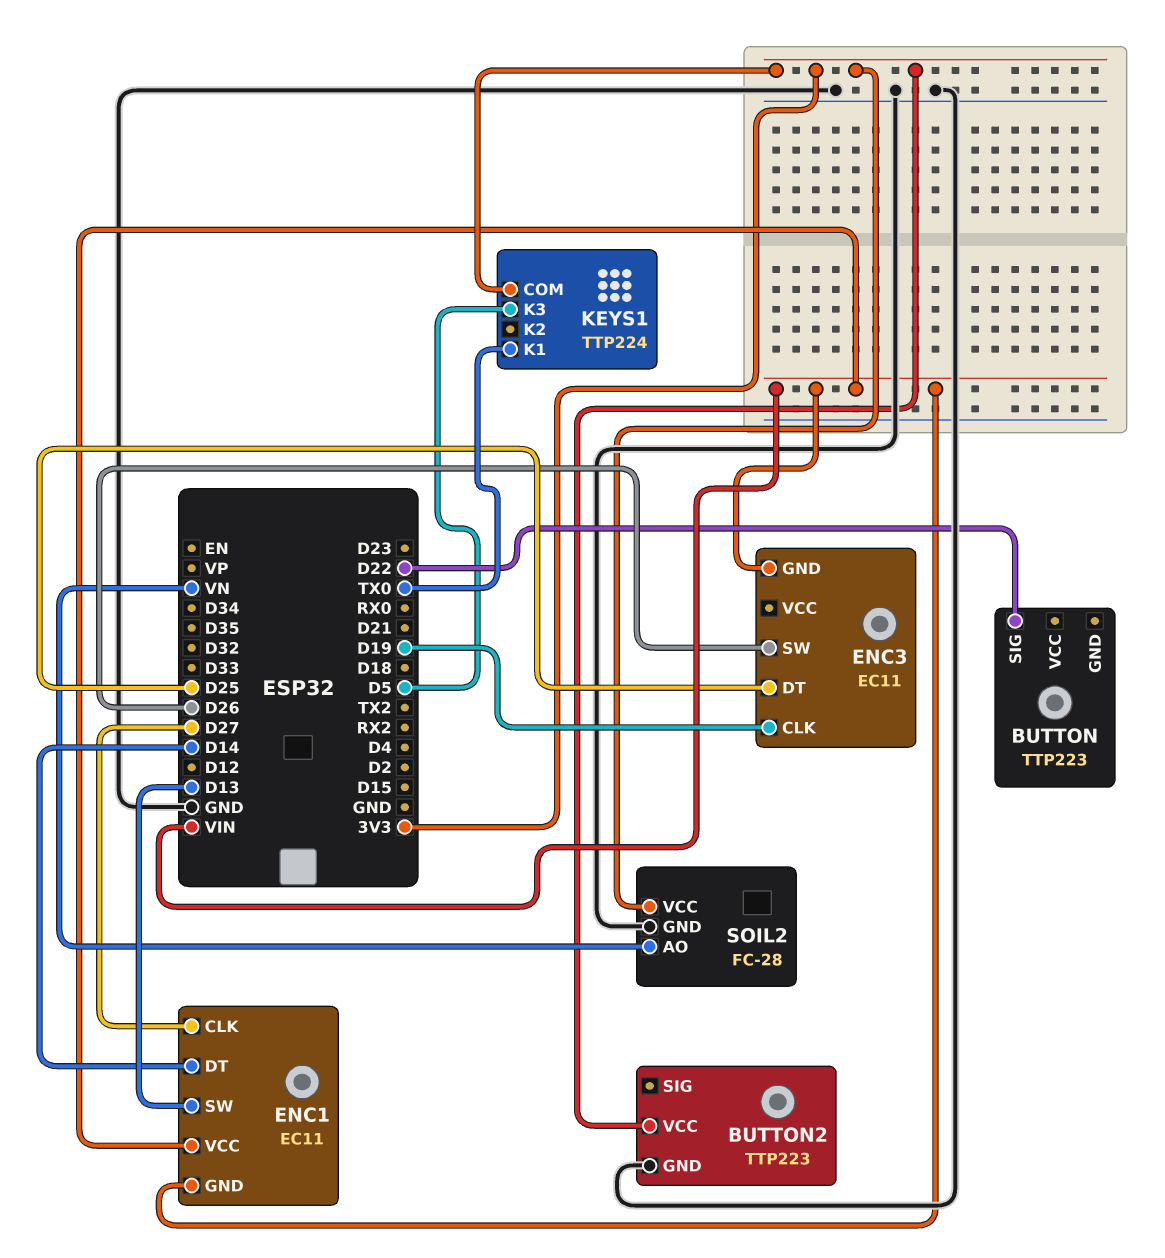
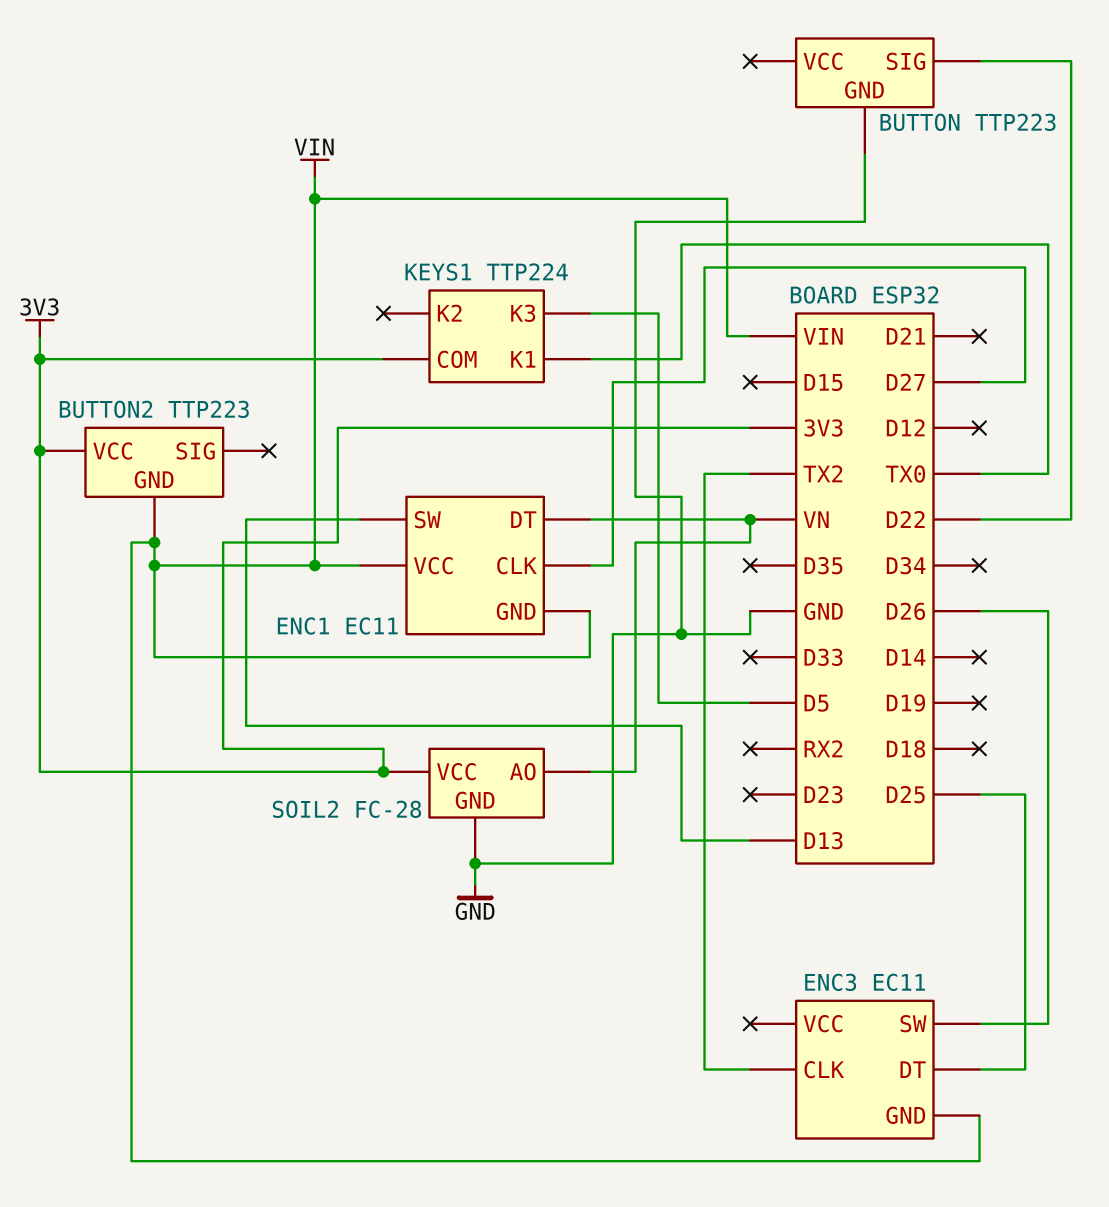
BUTTON pin GND: none -> GND
BUTTON2 pin GND: GND -> VIN
ENC1 pin DT: D14 -> VN
ENC3 pin CLK: D19 -> TX2

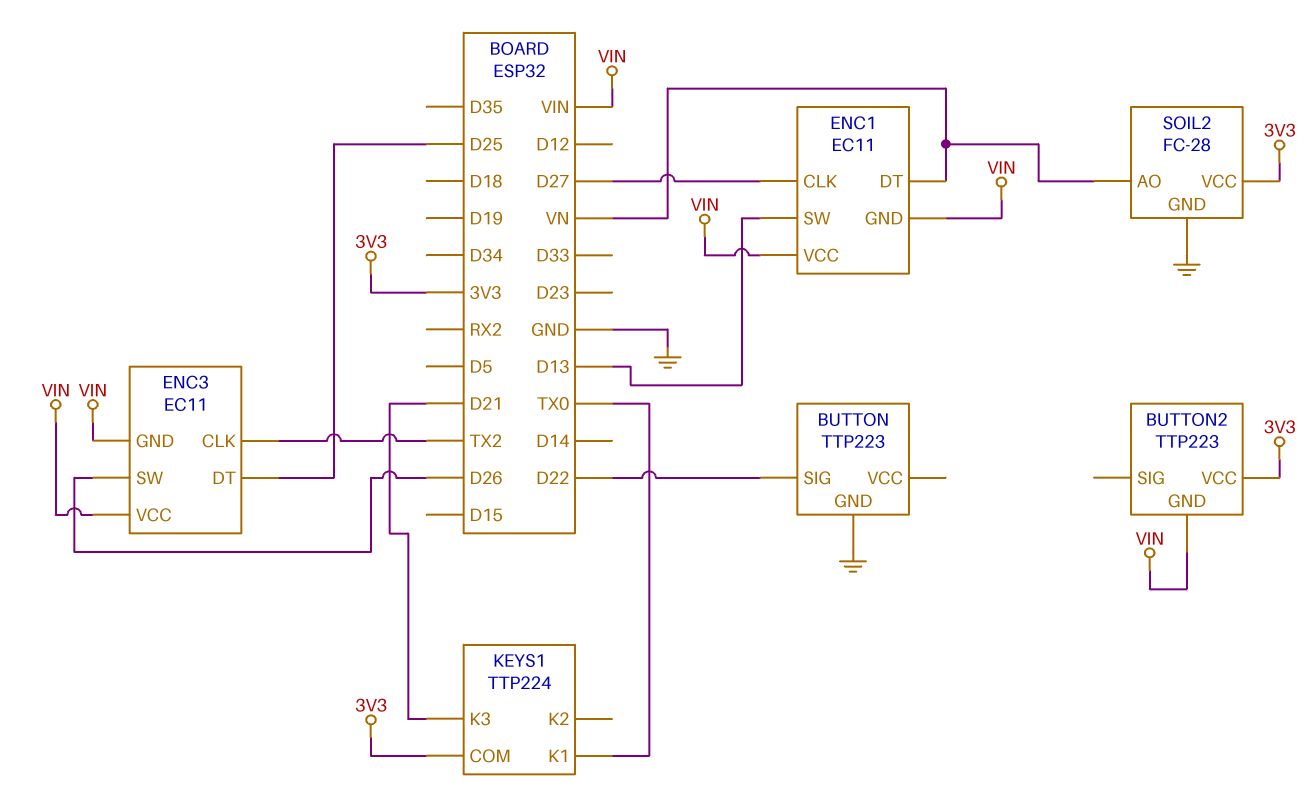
ENC3 pin VCC: none -> VIN
KEYS1 pin K3: D5 -> D21

